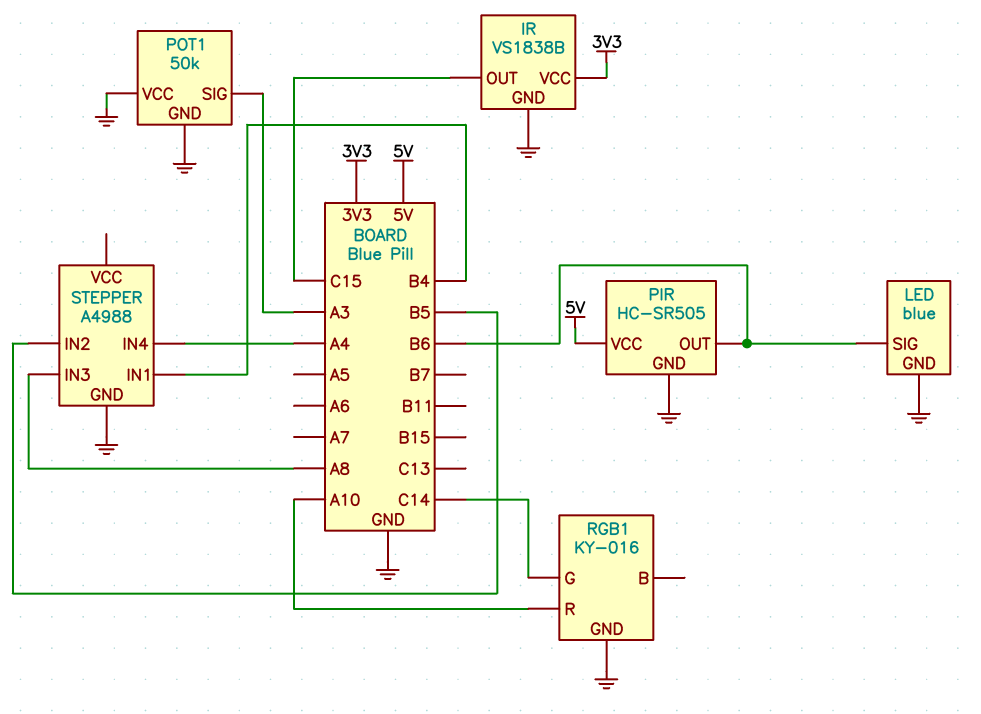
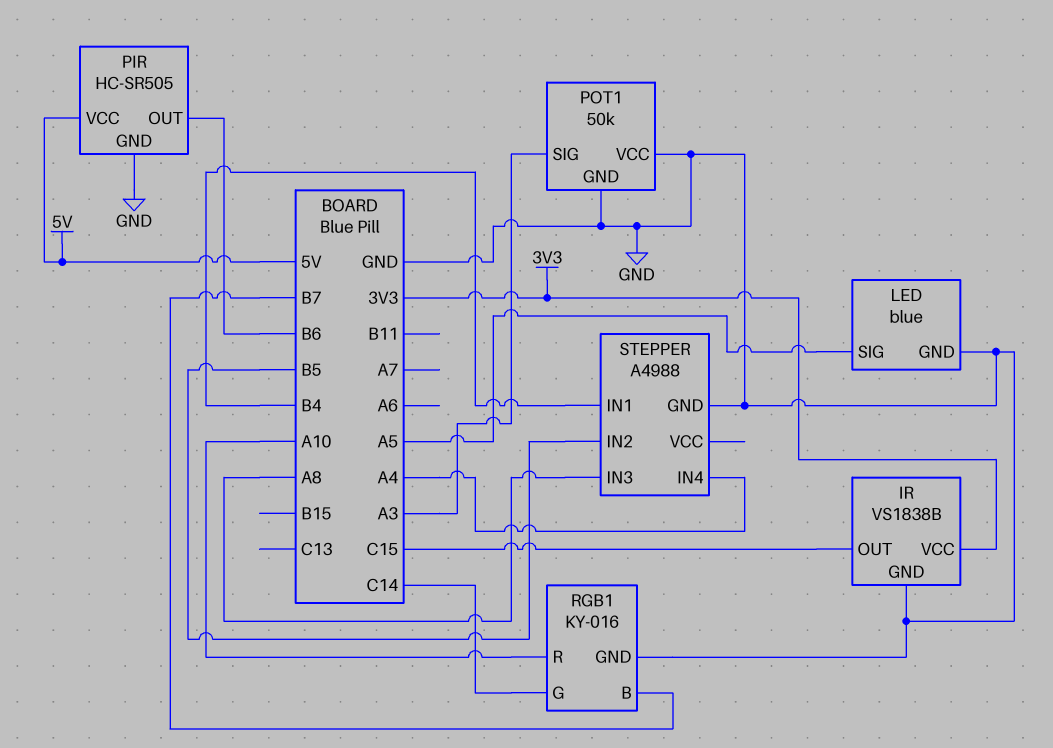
LED pin SIG: B6 -> A5
RGB1 pin B: none -> B7

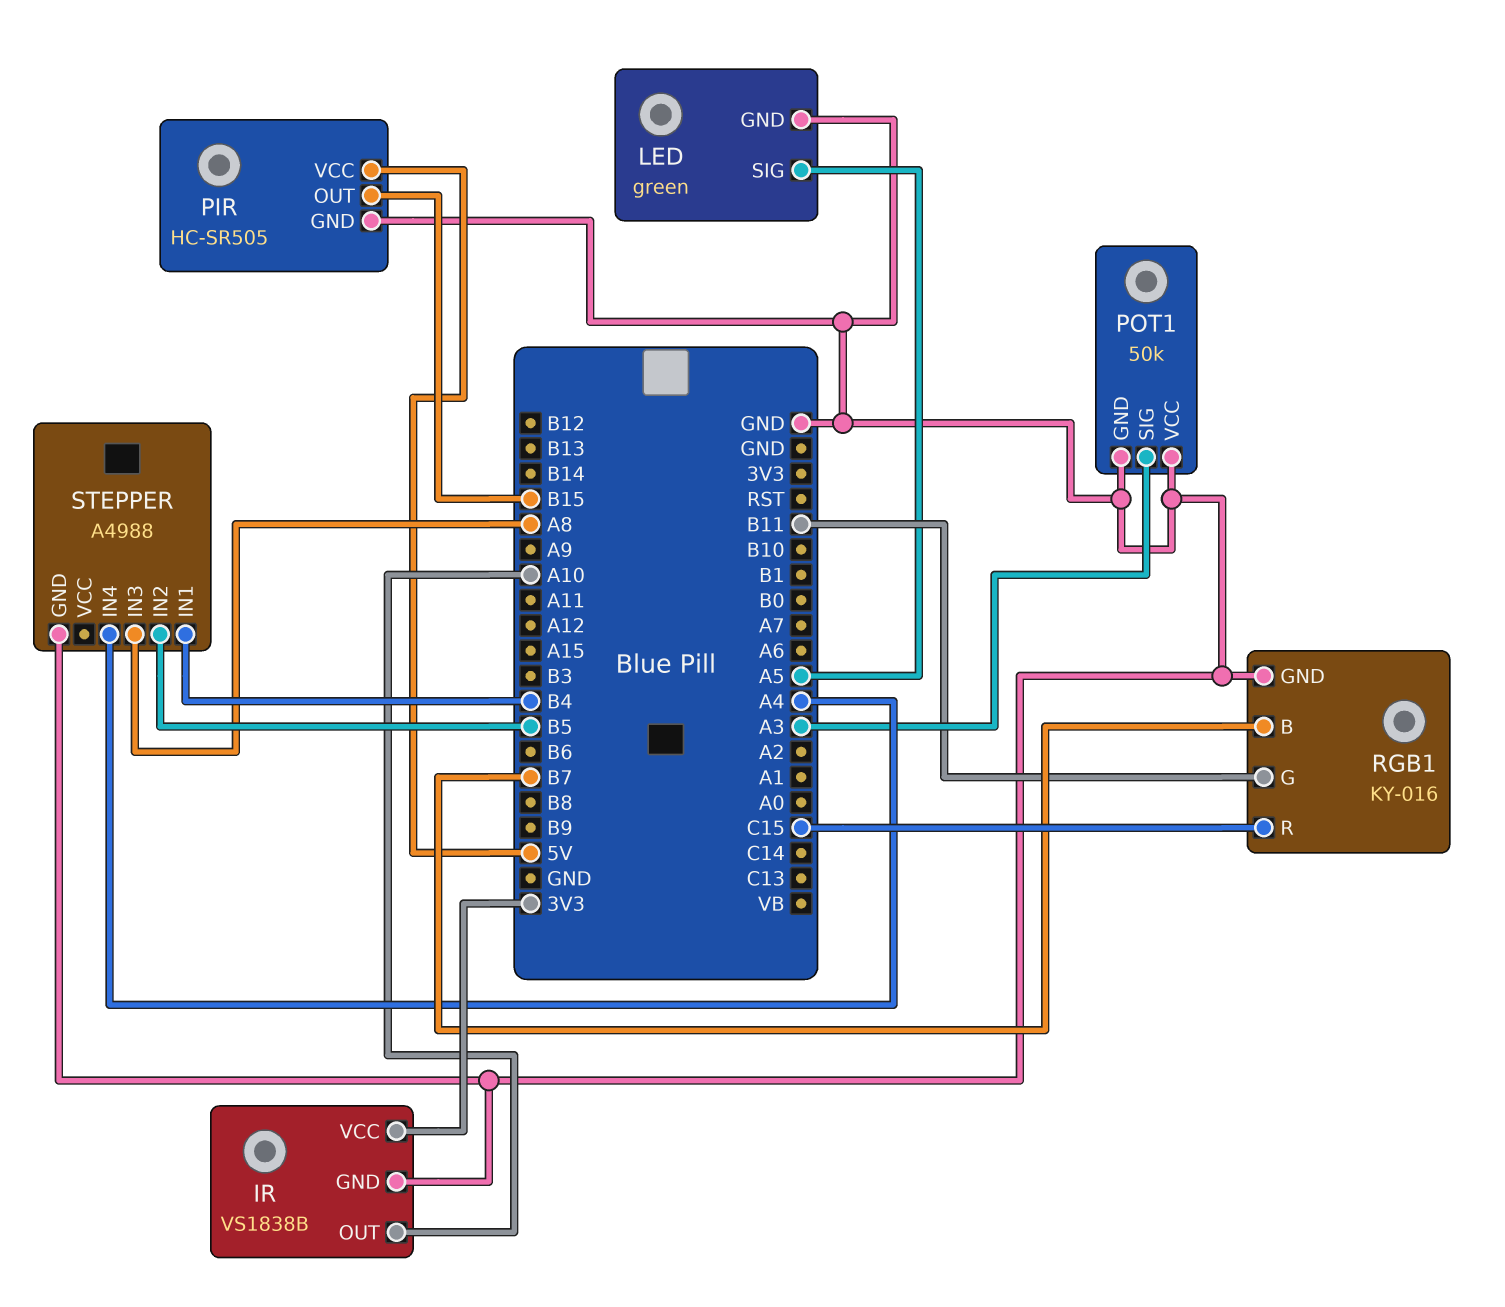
IR pin OUT: C15 -> A10
LED: blue -> green
PIR pin OUT: B6 -> B15
RGB1 pin G: C14 -> B11
RGB1 pin R: A10 -> C15

